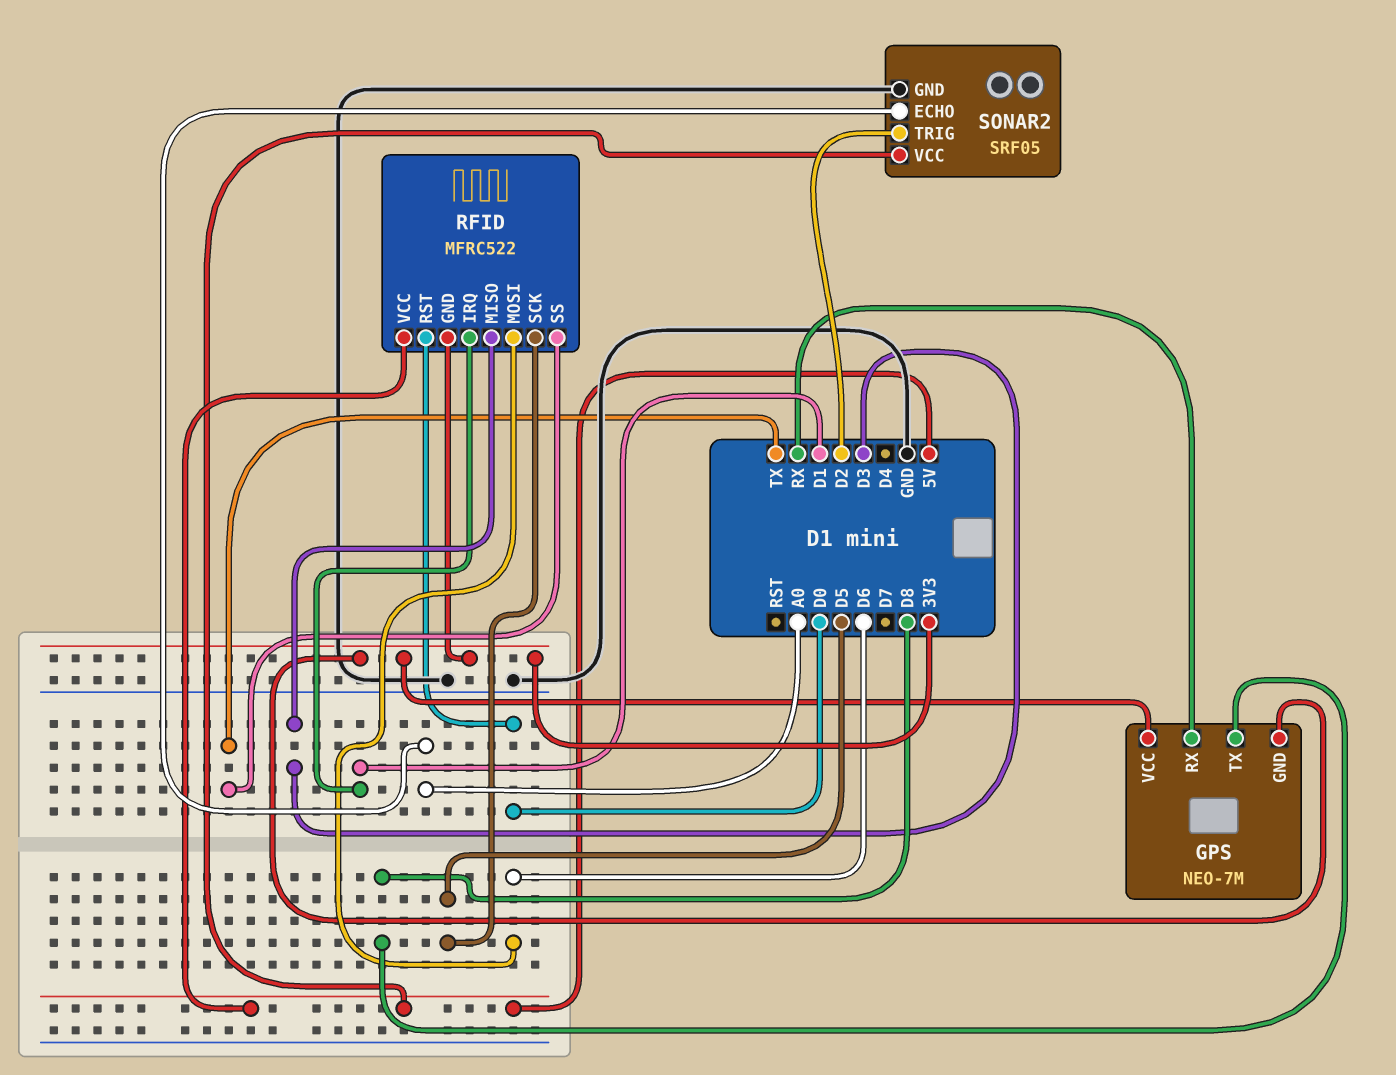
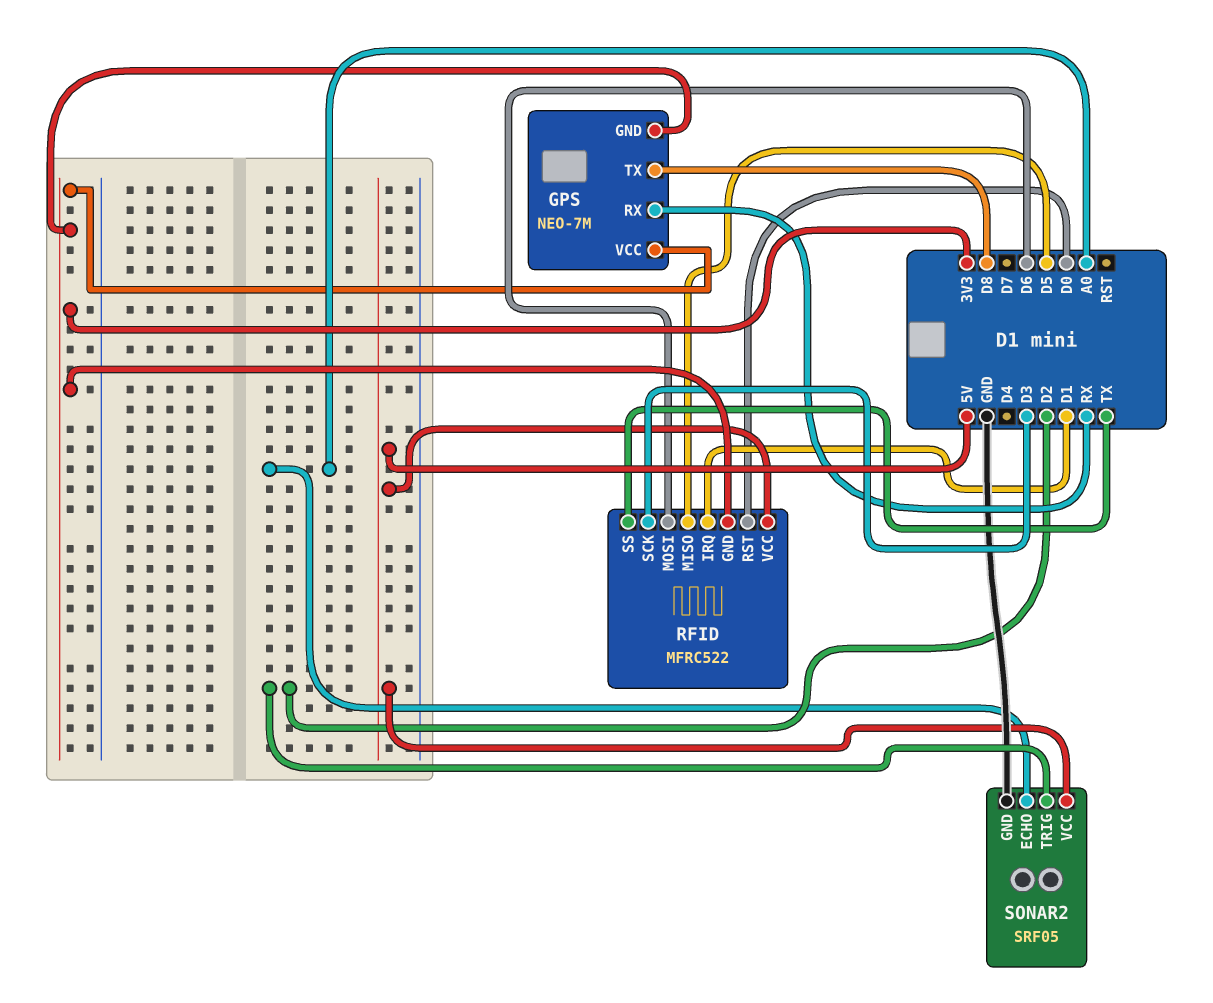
RFID pin MISO: D3 -> D5
RFID pin SCK: D5 -> D3

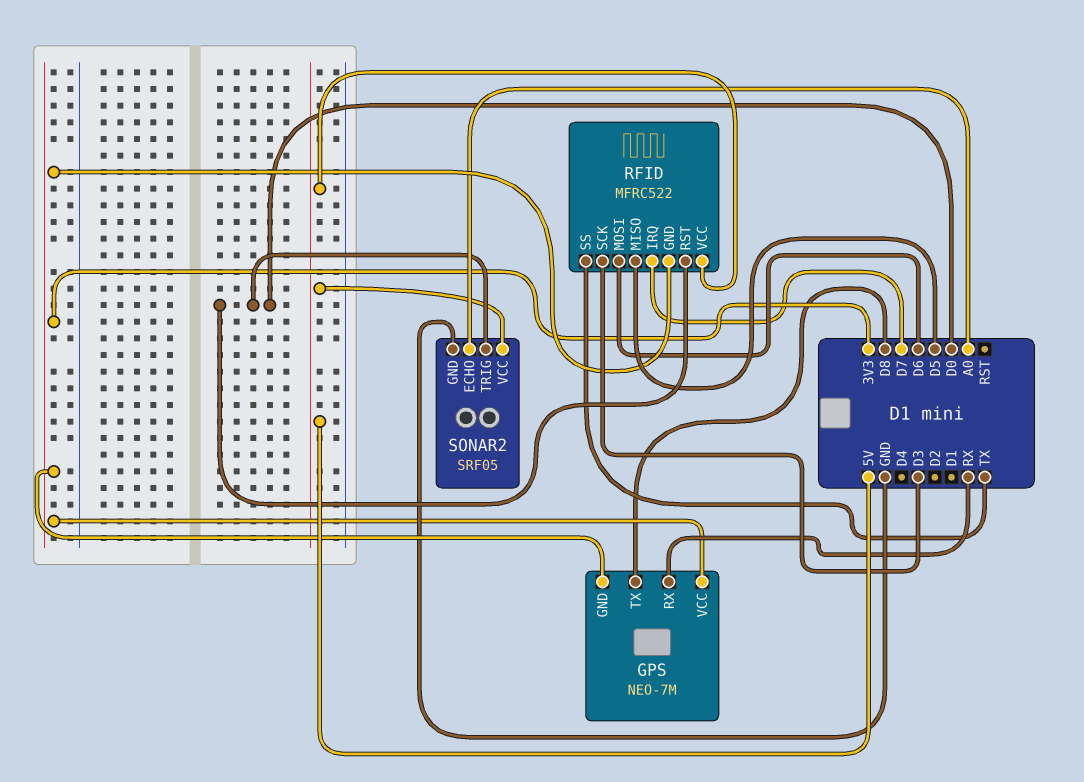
RFID pin IRQ: D1 -> D7
SONAR2 pin TRIG: D2 -> D0

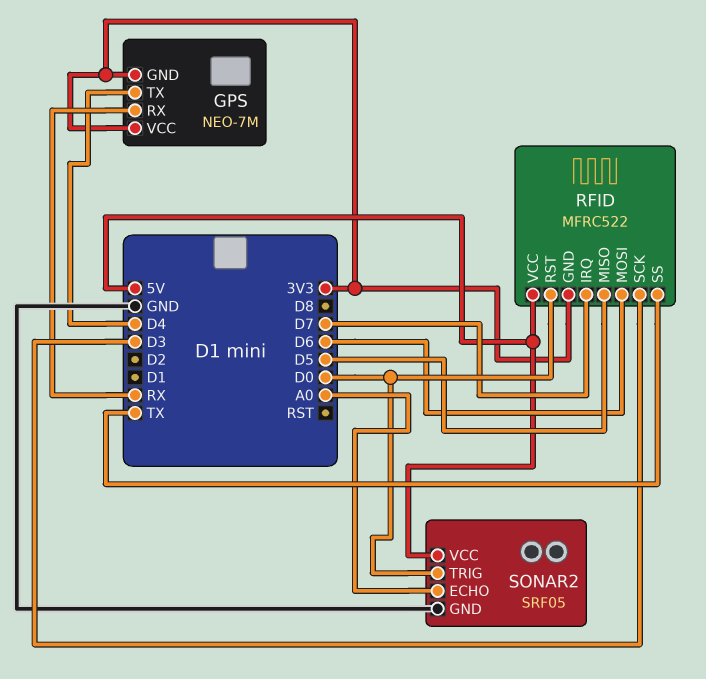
GPS pin TX: D8 -> D4

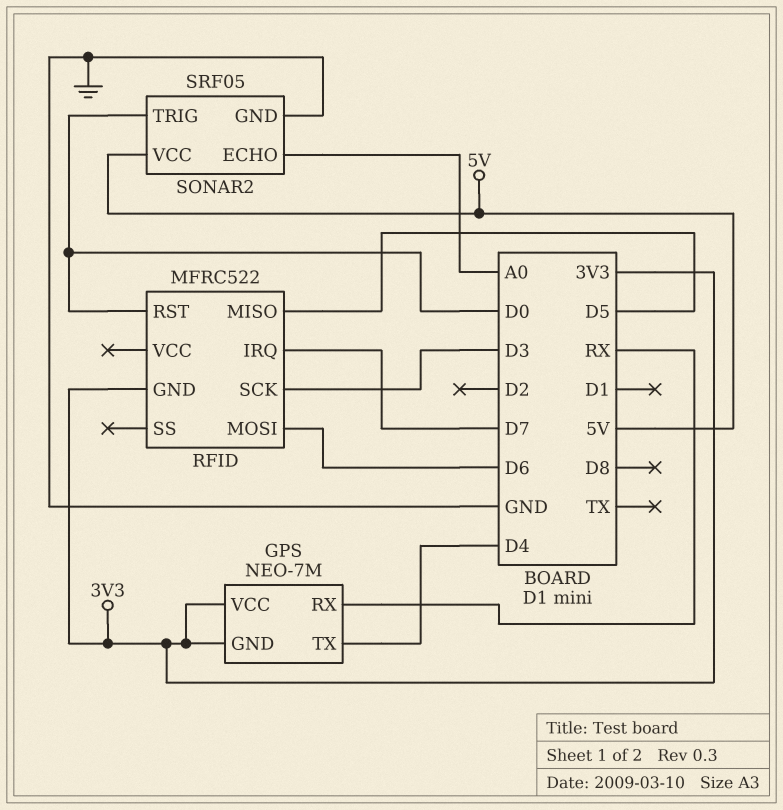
RFID pin SS: TX -> none
RFID pin VCC: 5V -> none

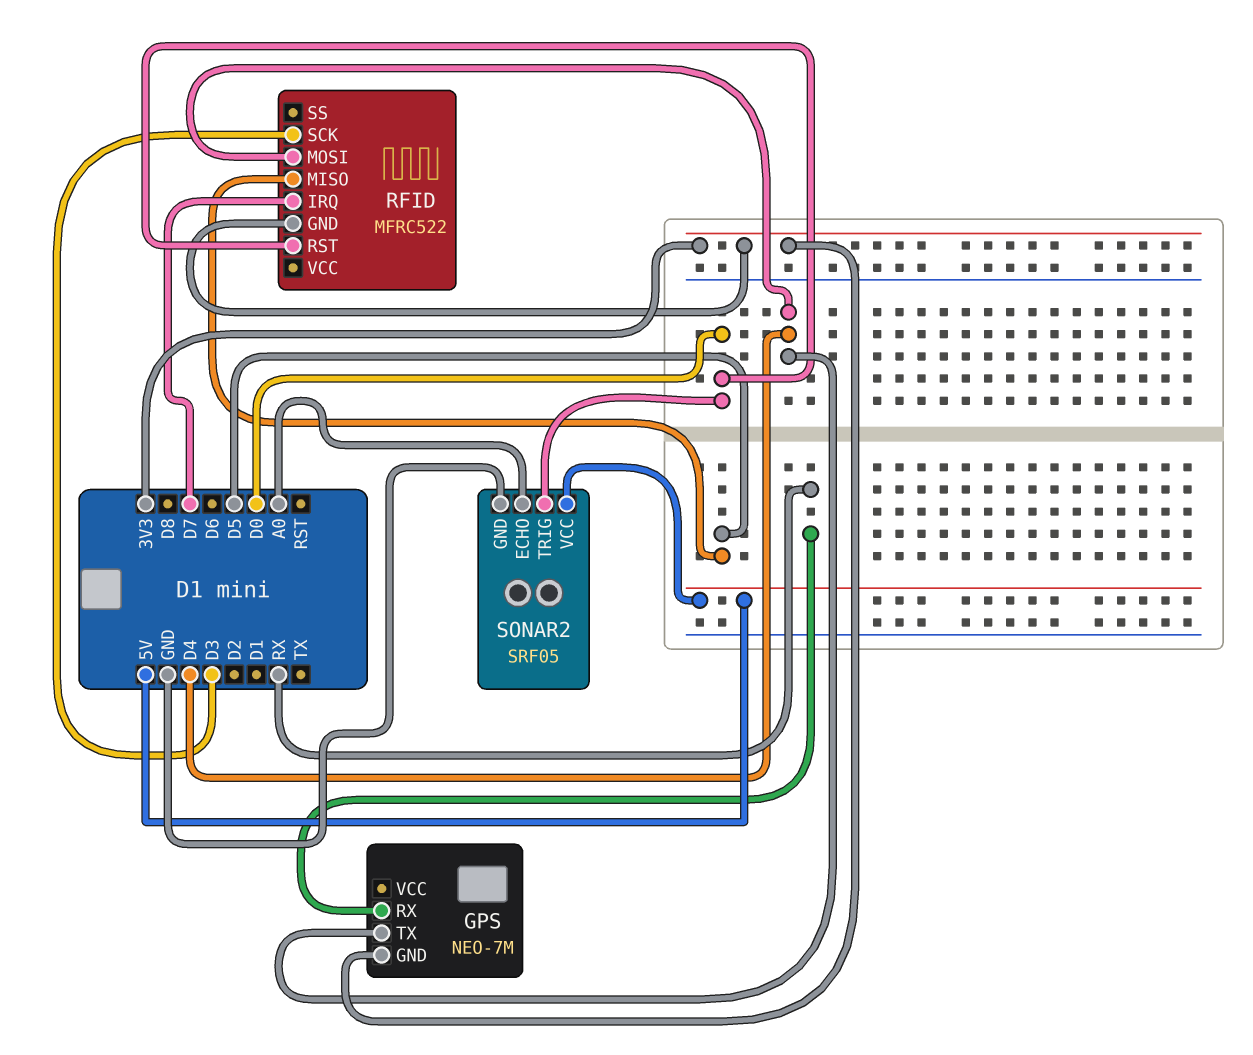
GPS pin VCC: 3V3 -> none
RFID pin MOSI: D6 -> D4

